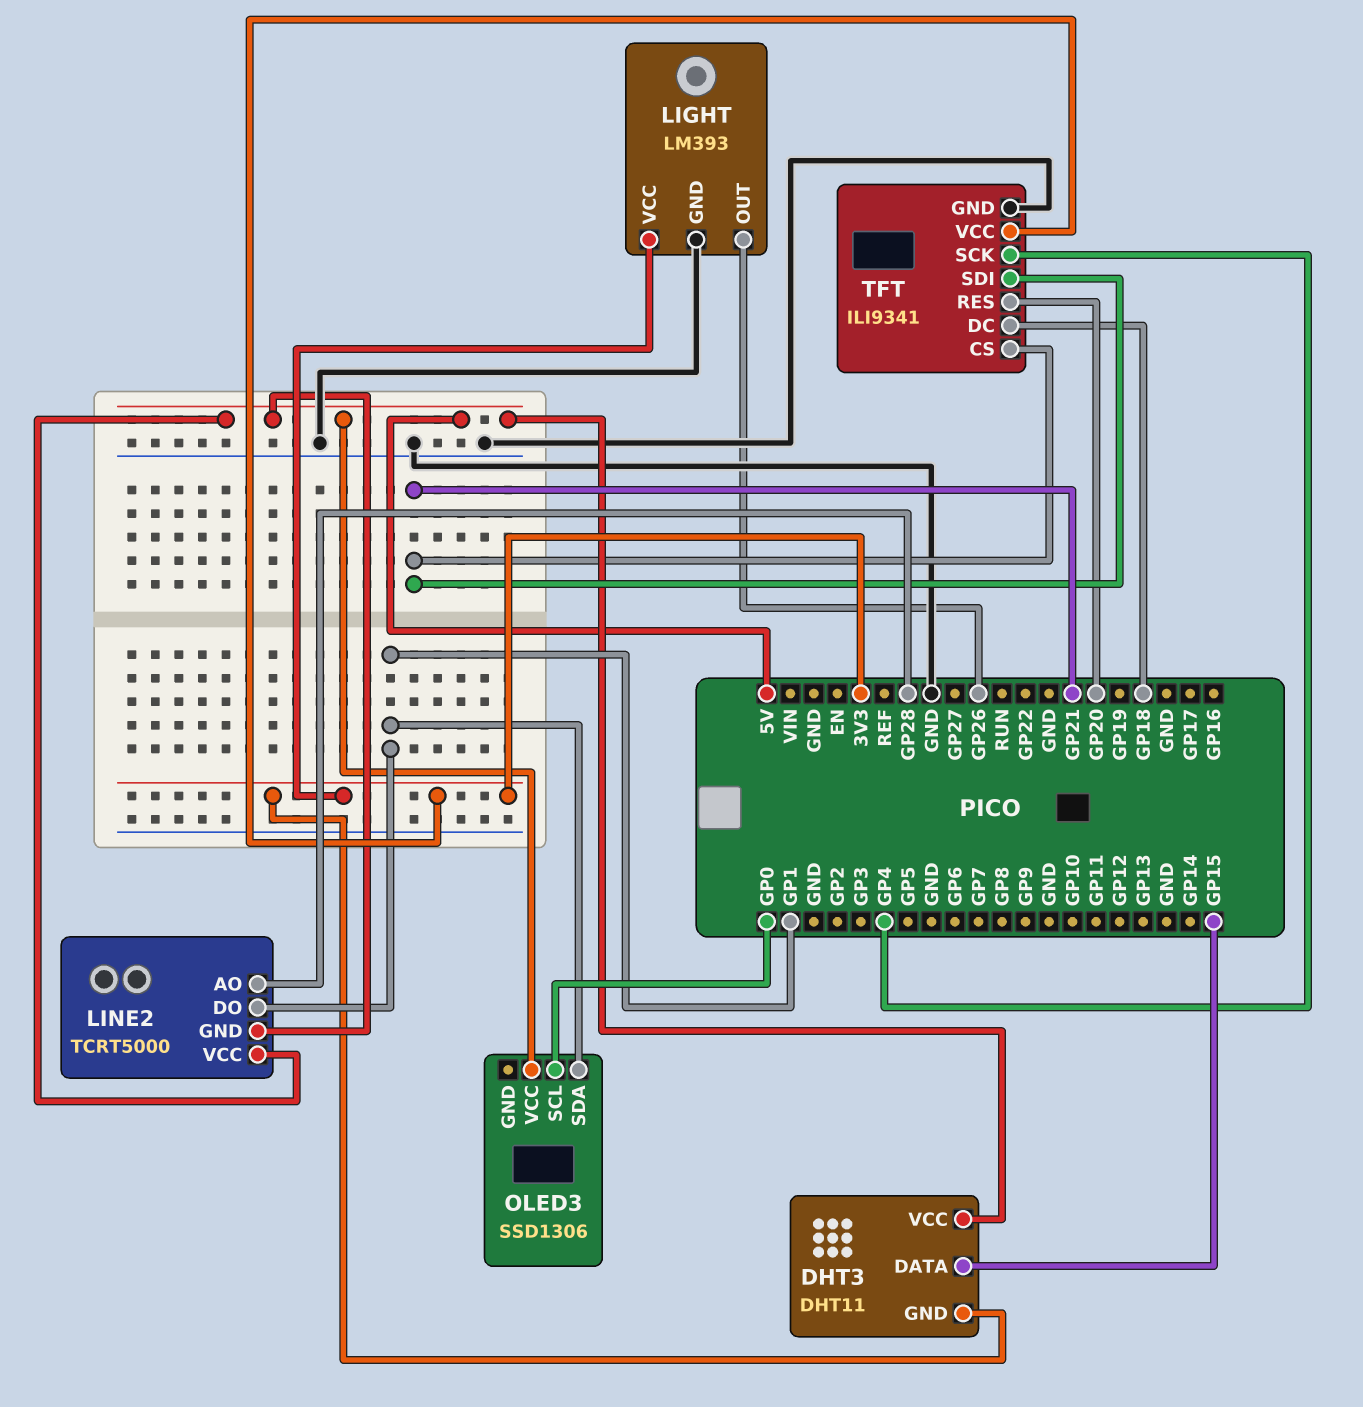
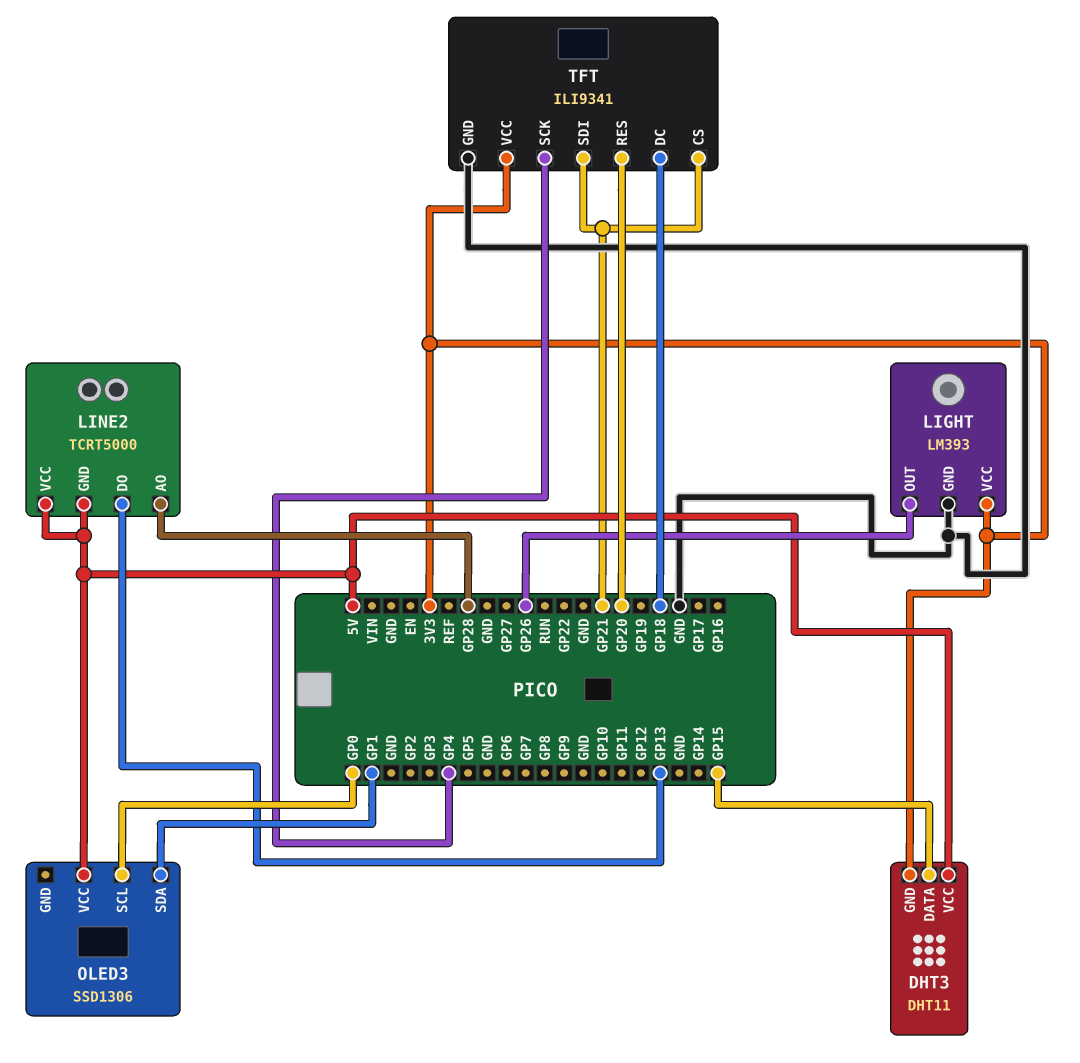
LINE2 pin DO: GP1 -> GP13

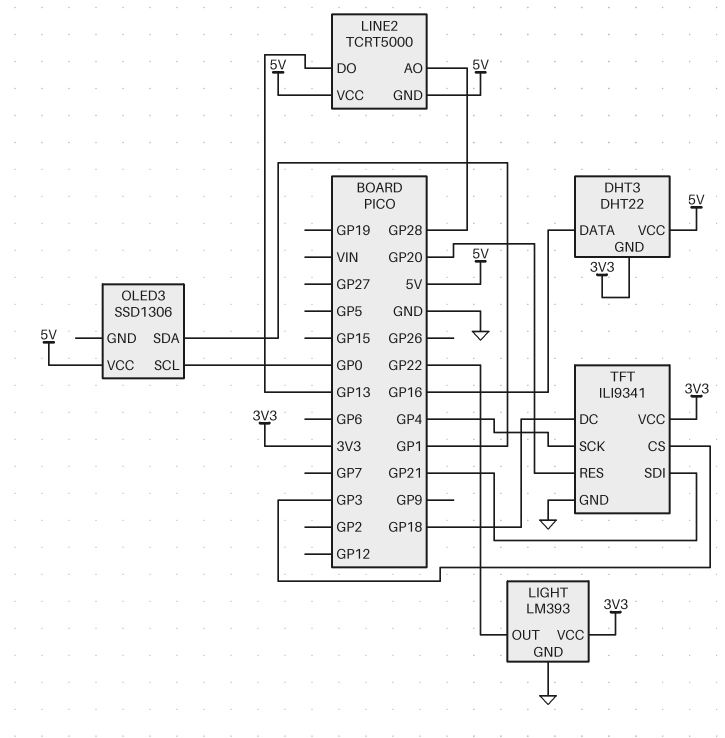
DHT3: DHT11 -> DHT22
DHT3 pin DATA: GP15 -> GP16
LIGHT pin OUT: GP26 -> GP22
TFT pin CS: GP21 -> GP3

